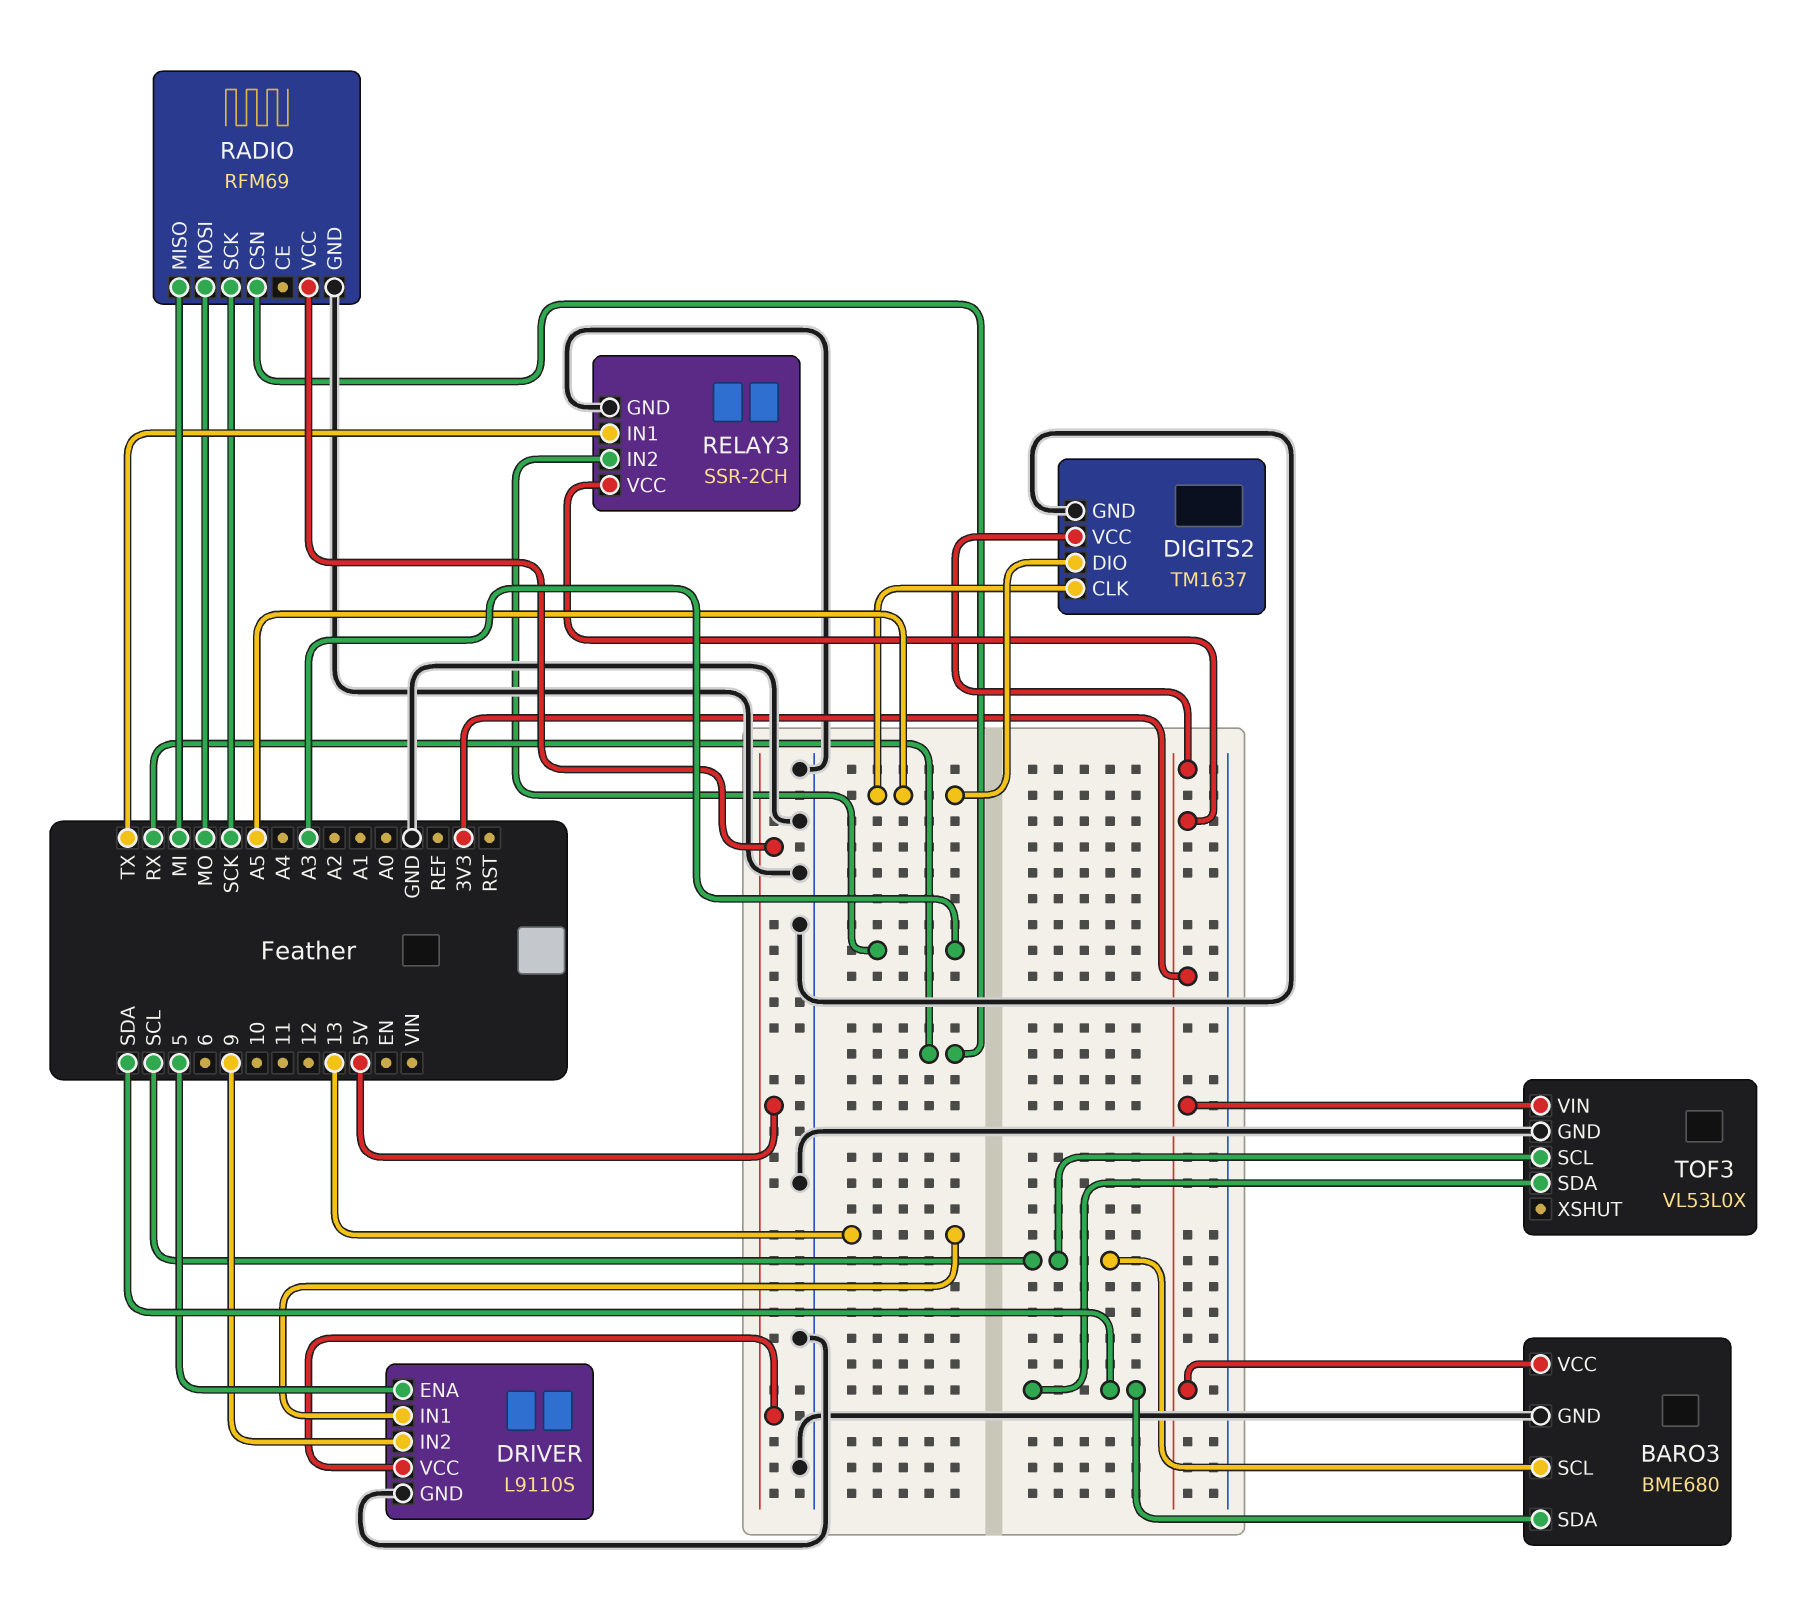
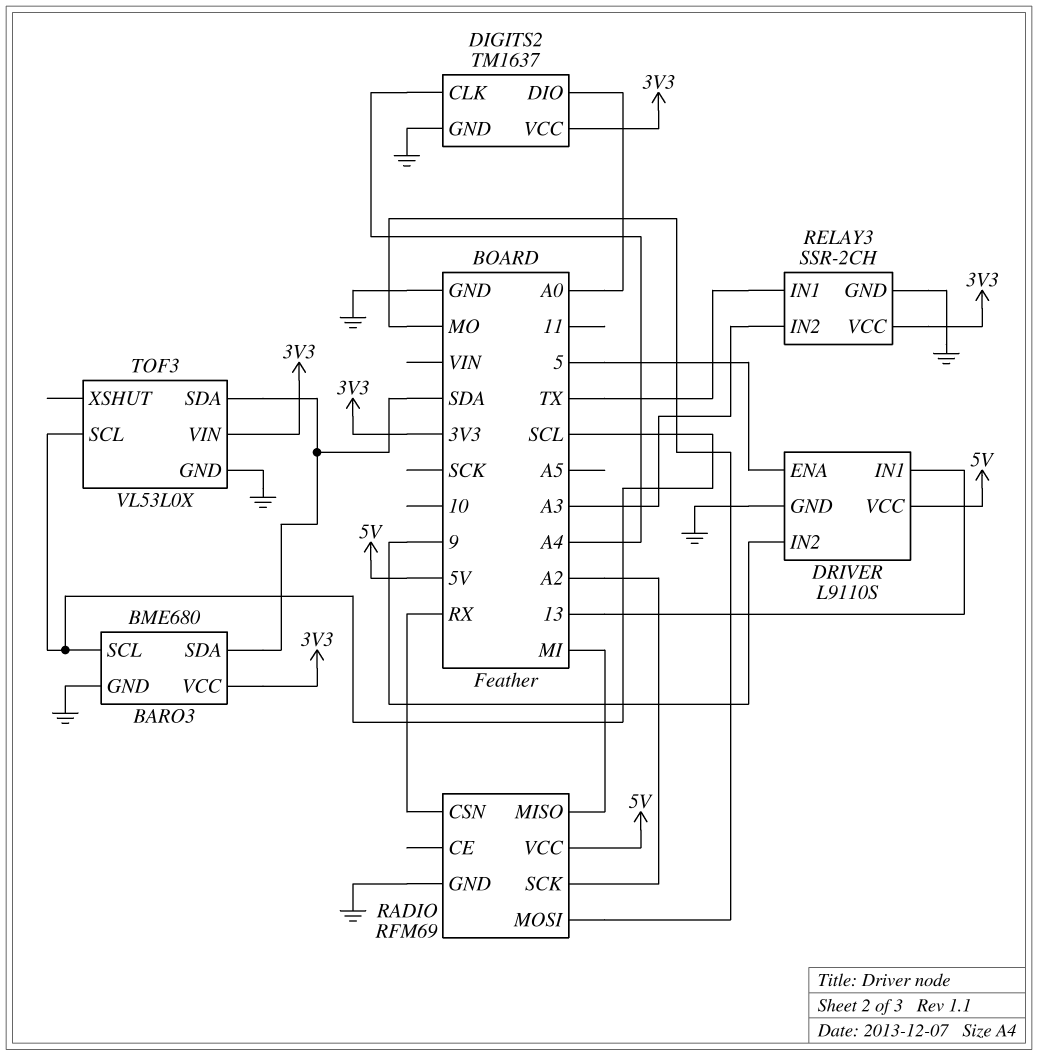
DIGITS2 pin CLK: A5 -> A4
DIGITS2 pin DIO: A5 -> A0
RADIO pin SCK: SCK -> A2

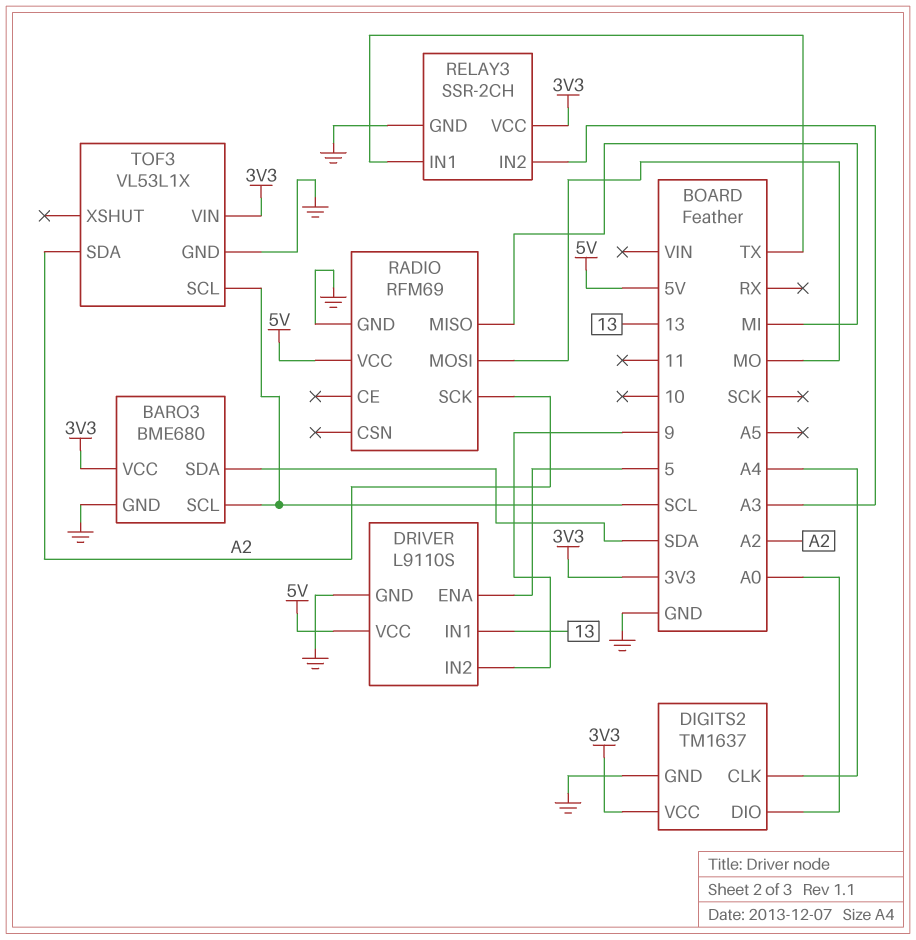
RADIO pin CSN: RX -> none
TOF3: VL53L0X -> VL53L1X
TOF3 pin SDA: SDA -> A2

